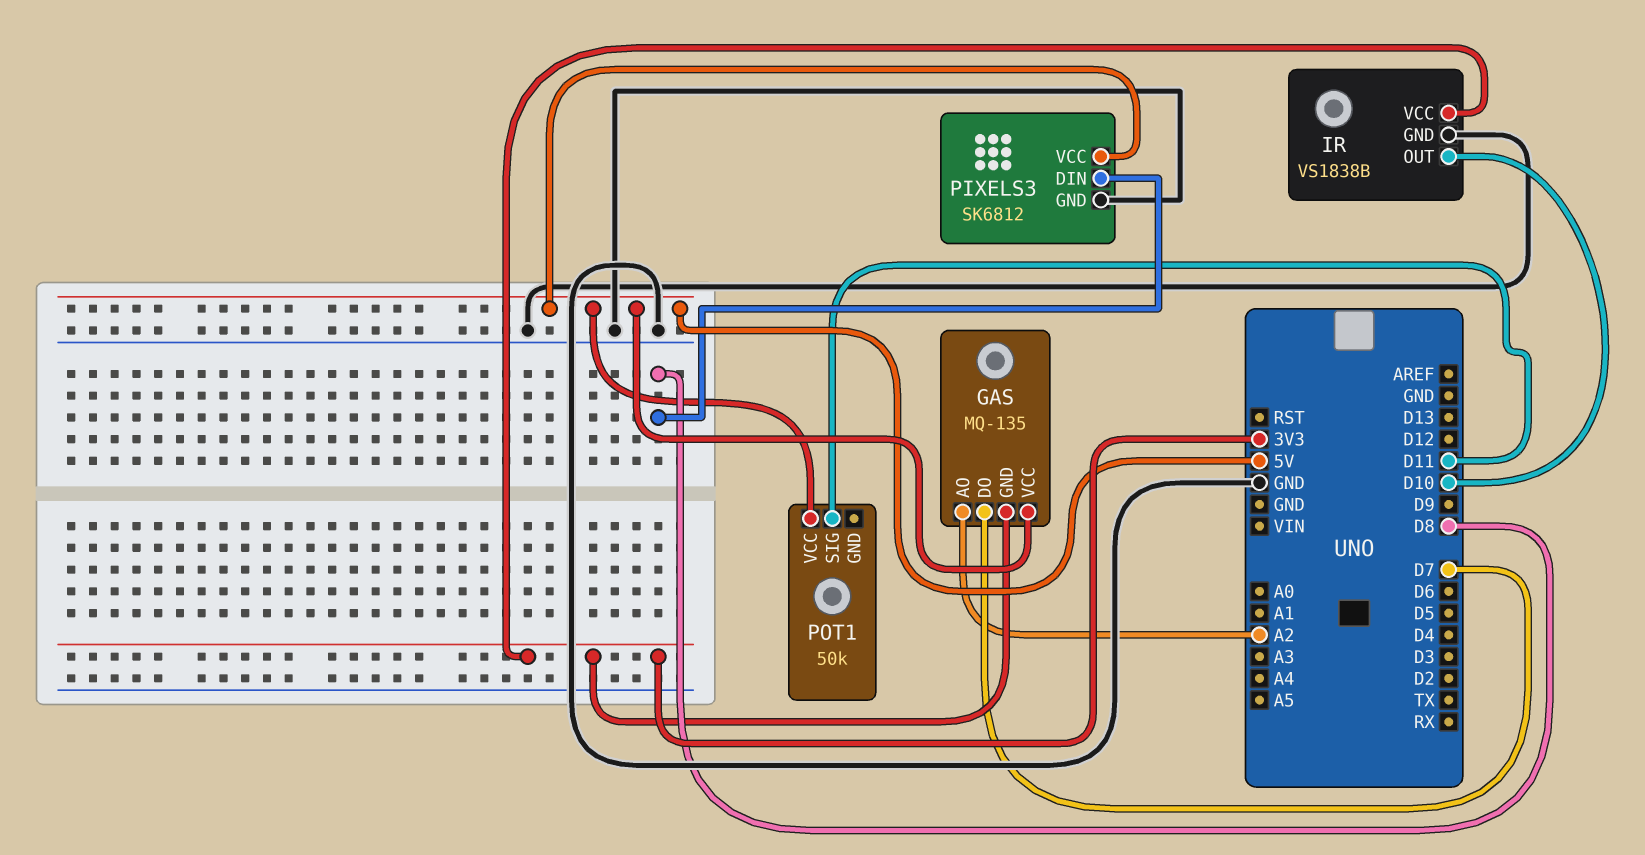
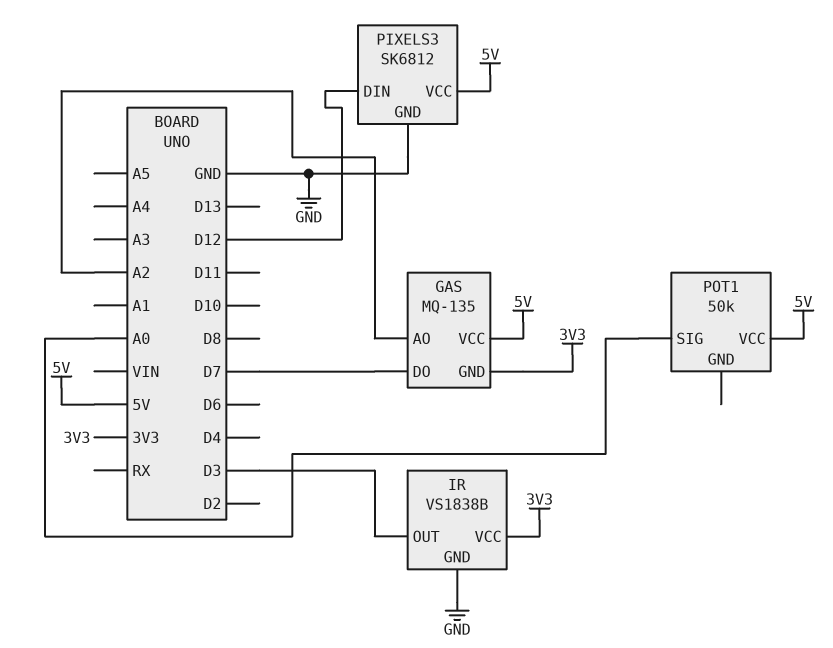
IR pin OUT: D10 -> D3
PIXELS3 pin DIN: D8 -> D12
POT1 pin SIG: D11 -> A0

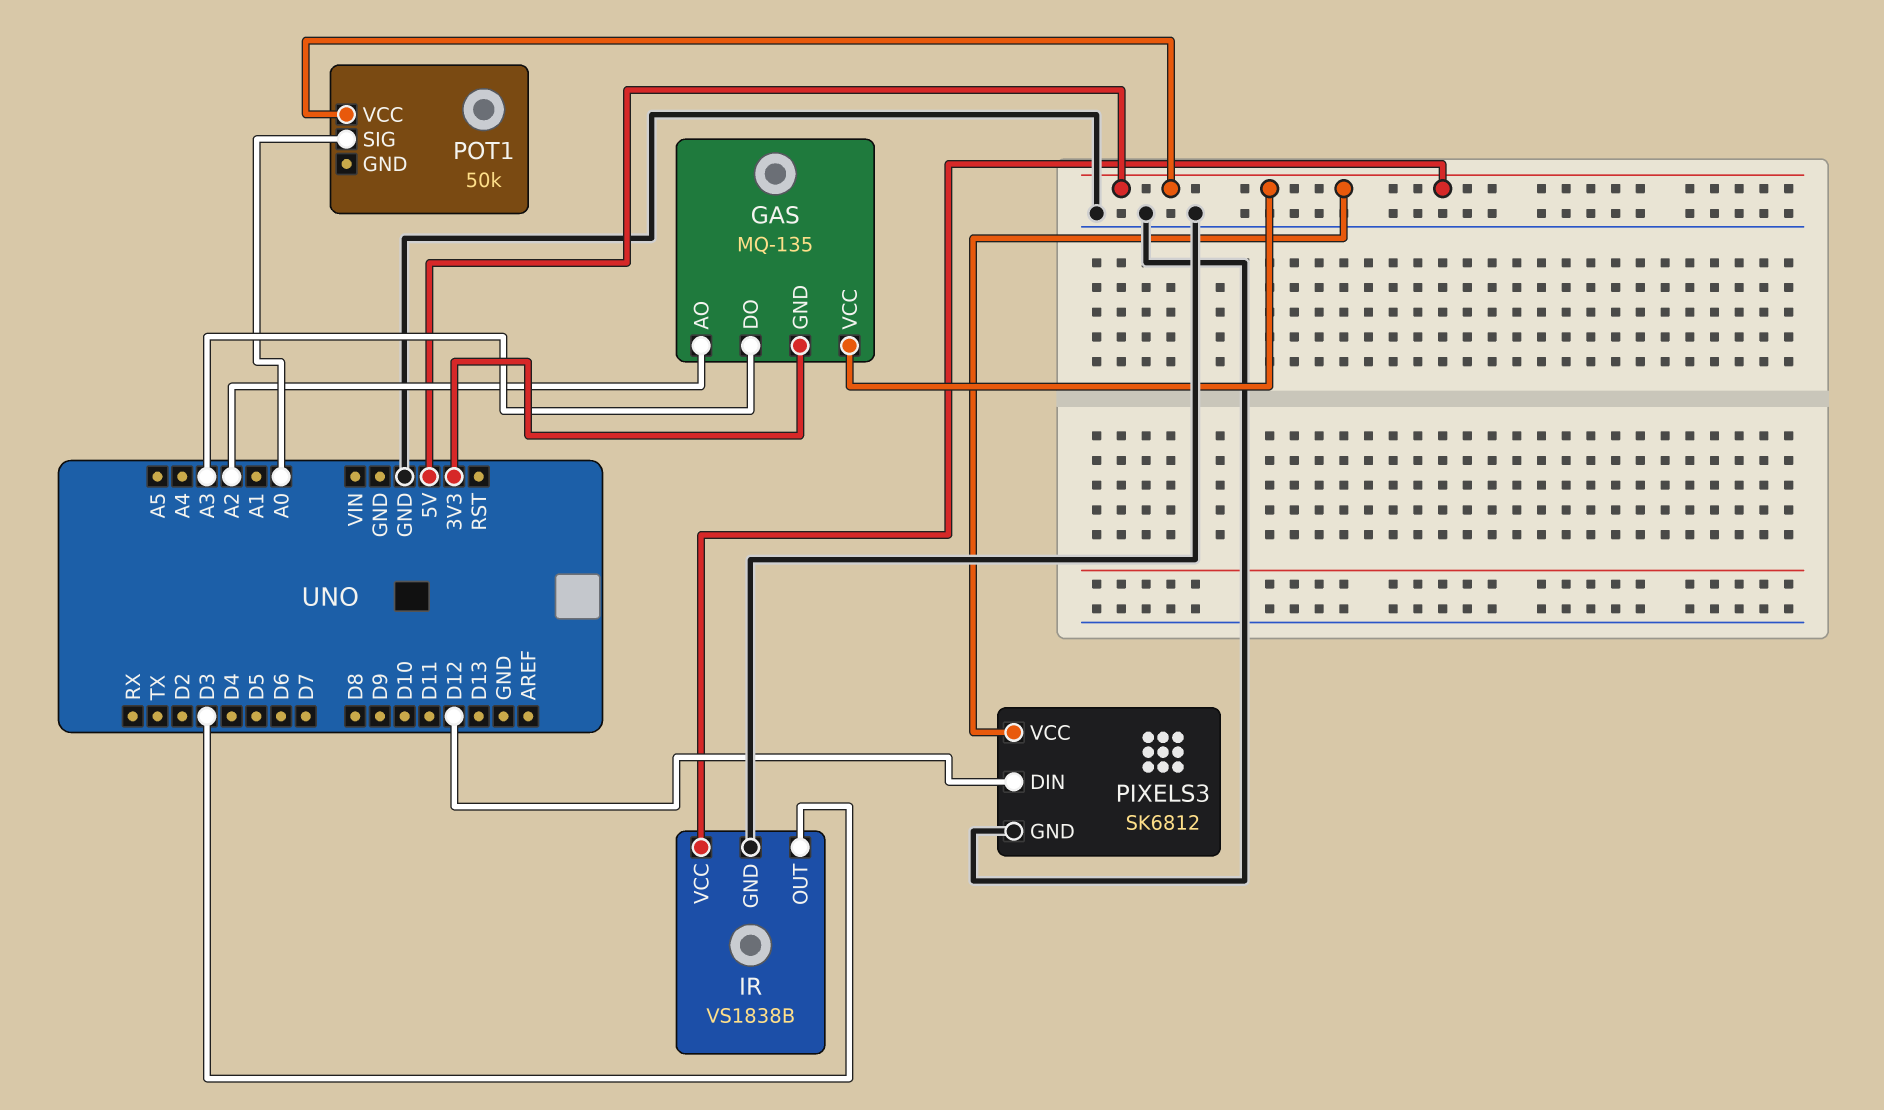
GAS pin DO: D7 -> A3
IR pin VCC: 3V3 -> 5V

